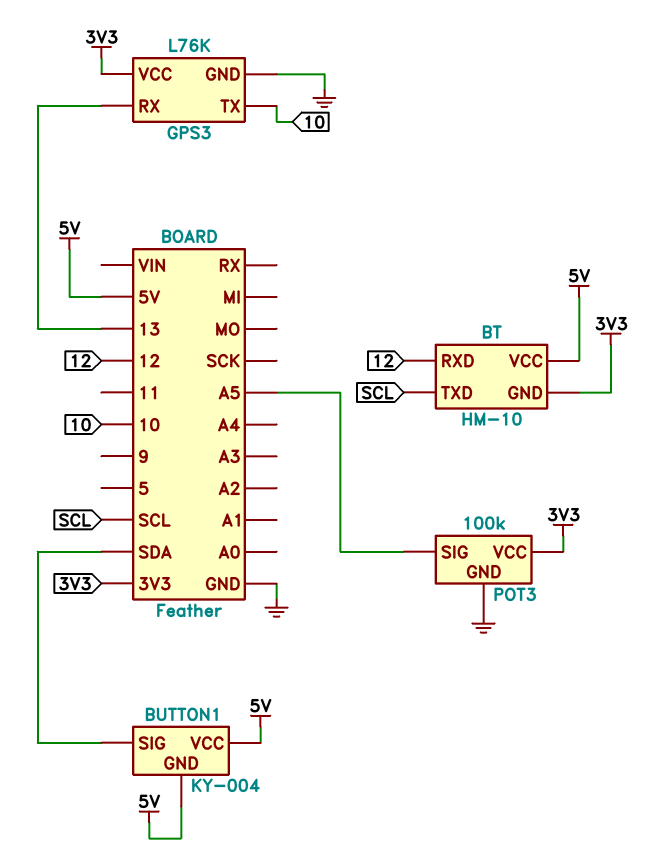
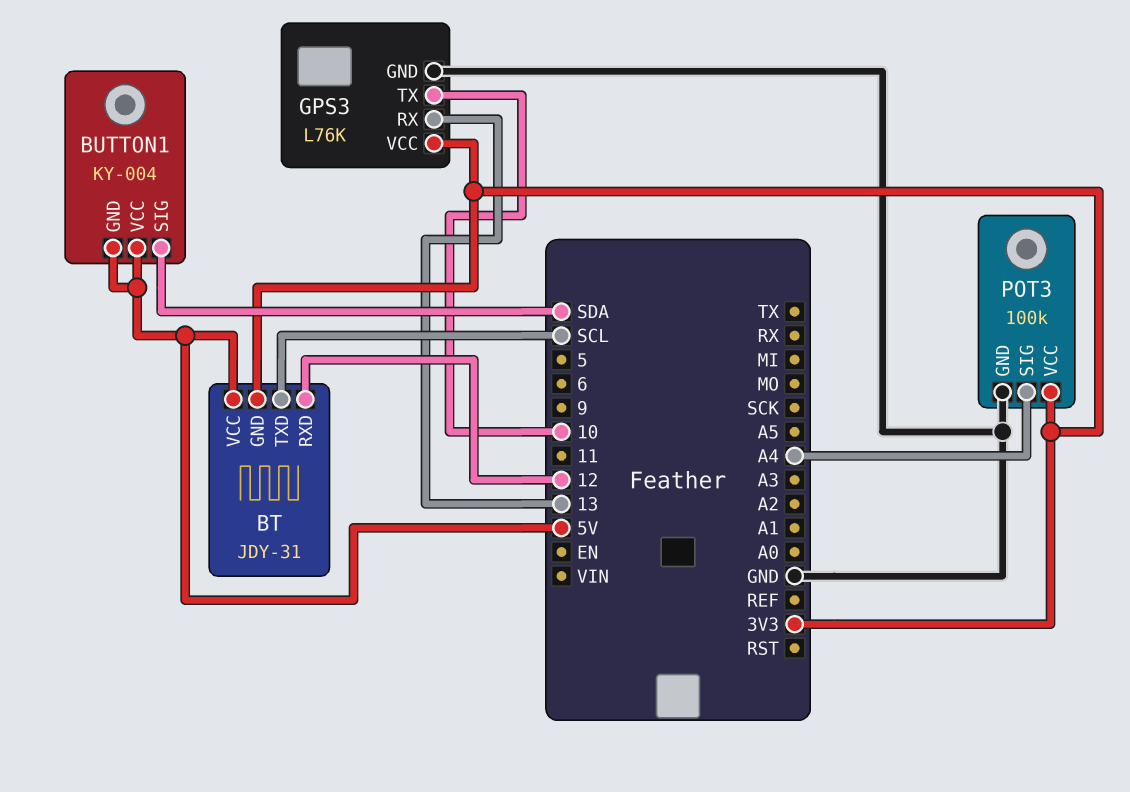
BT: HM-10 -> JDY-31
POT3 pin SIG: A5 -> A4

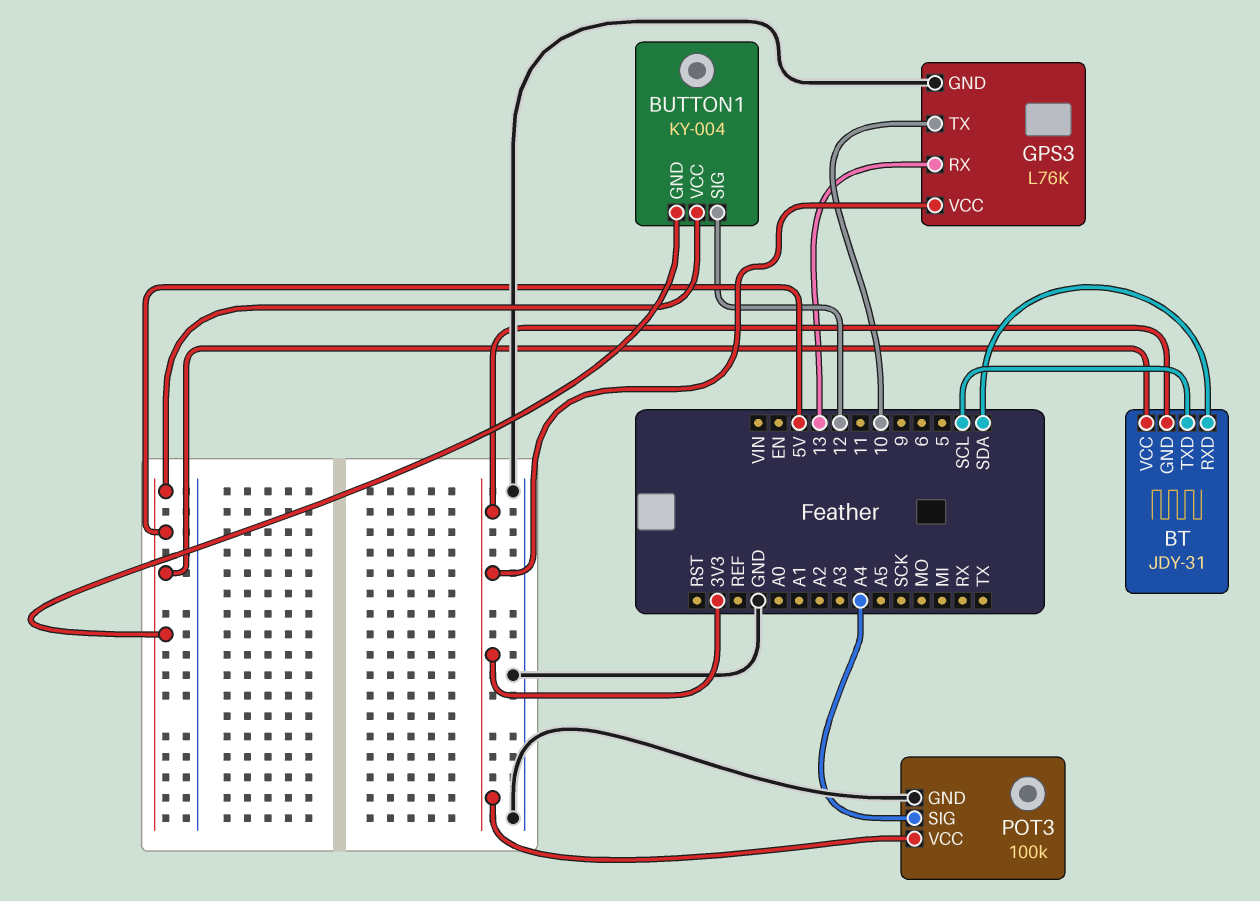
BT pin RXD: 12 -> SDA
BUTTON1 pin SIG: SDA -> 12

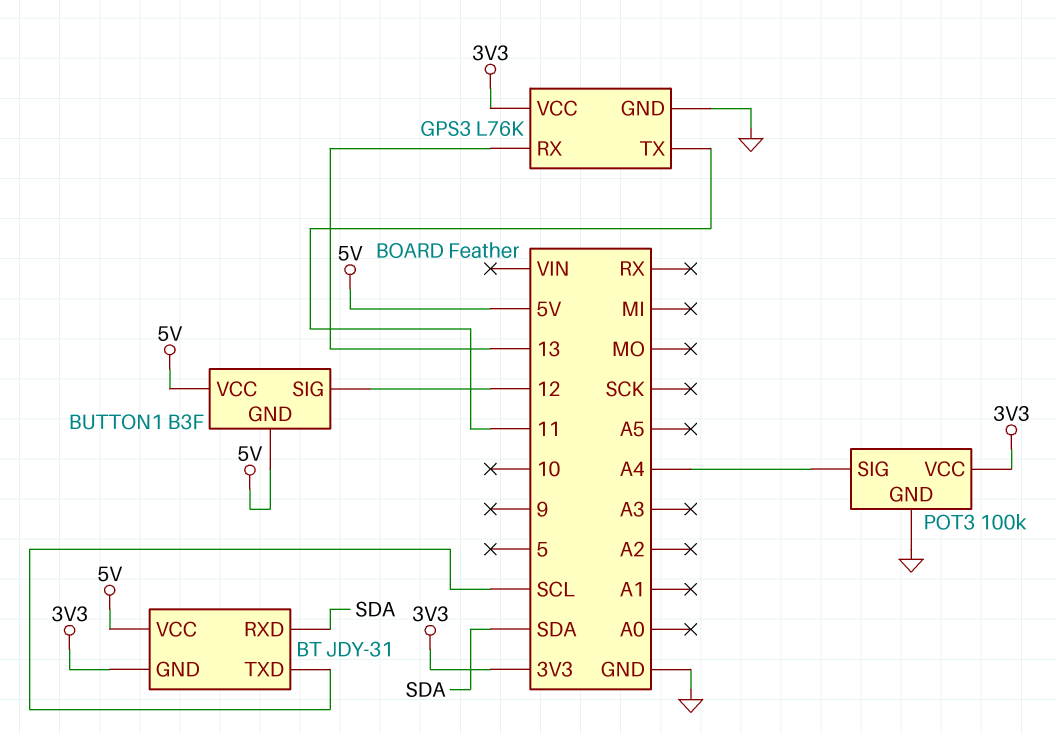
BUTTON1: KY-004 -> B3F
GPS3 pin TX: 10 -> 11

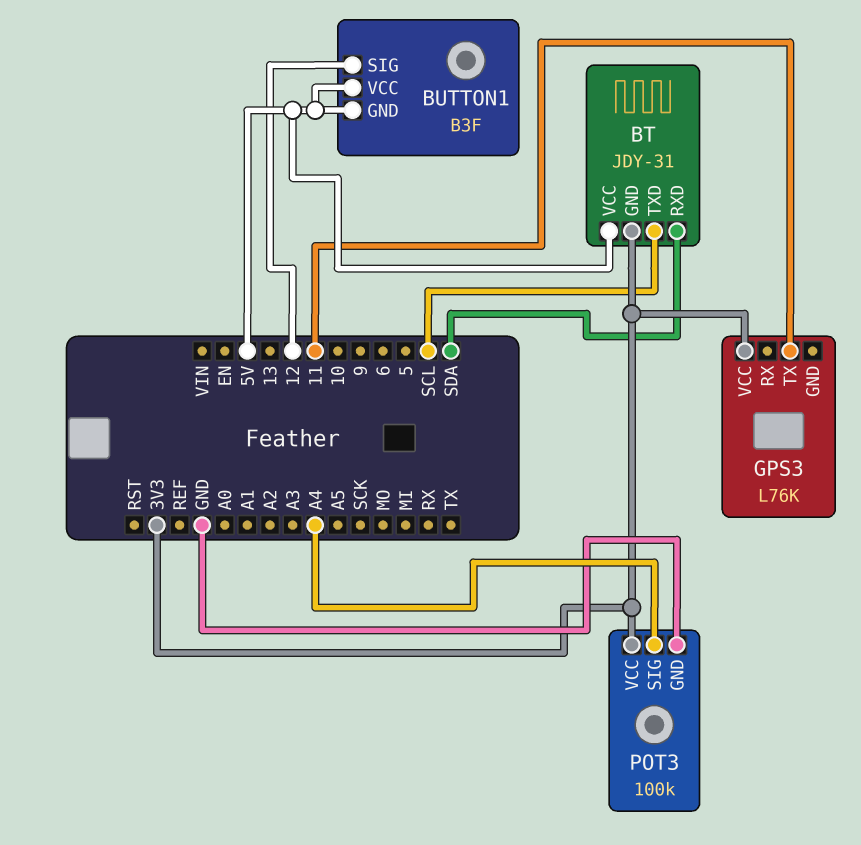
GPS3 pin GND: GND -> none
GPS3 pin RX: 13 -> none

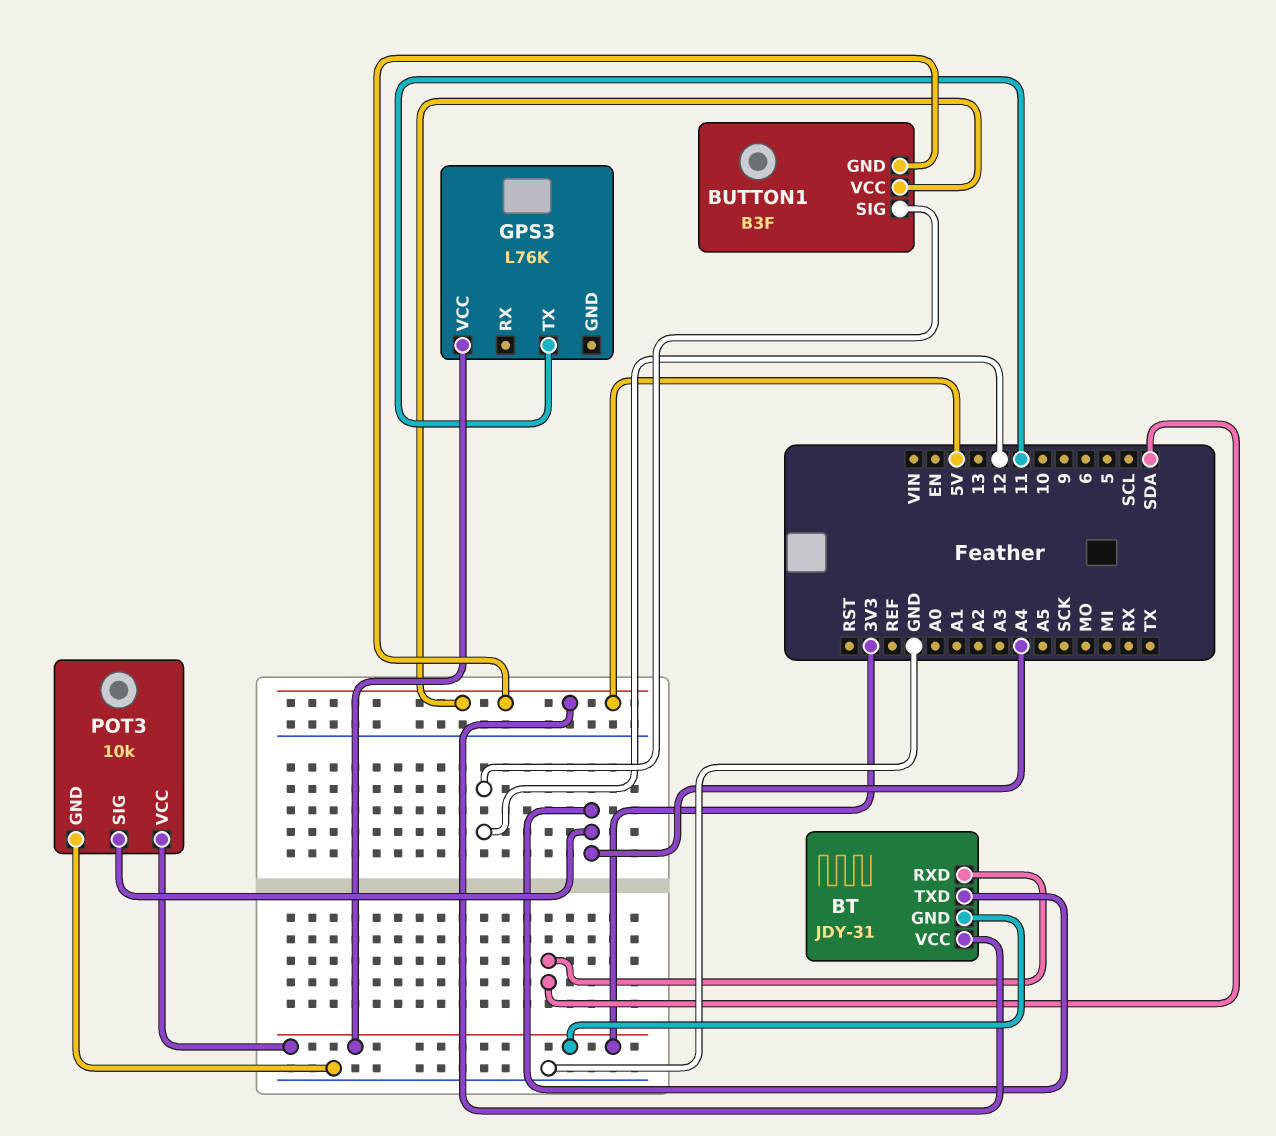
BT pin TXD: SCL -> A4
POT3: 100k -> 10k

